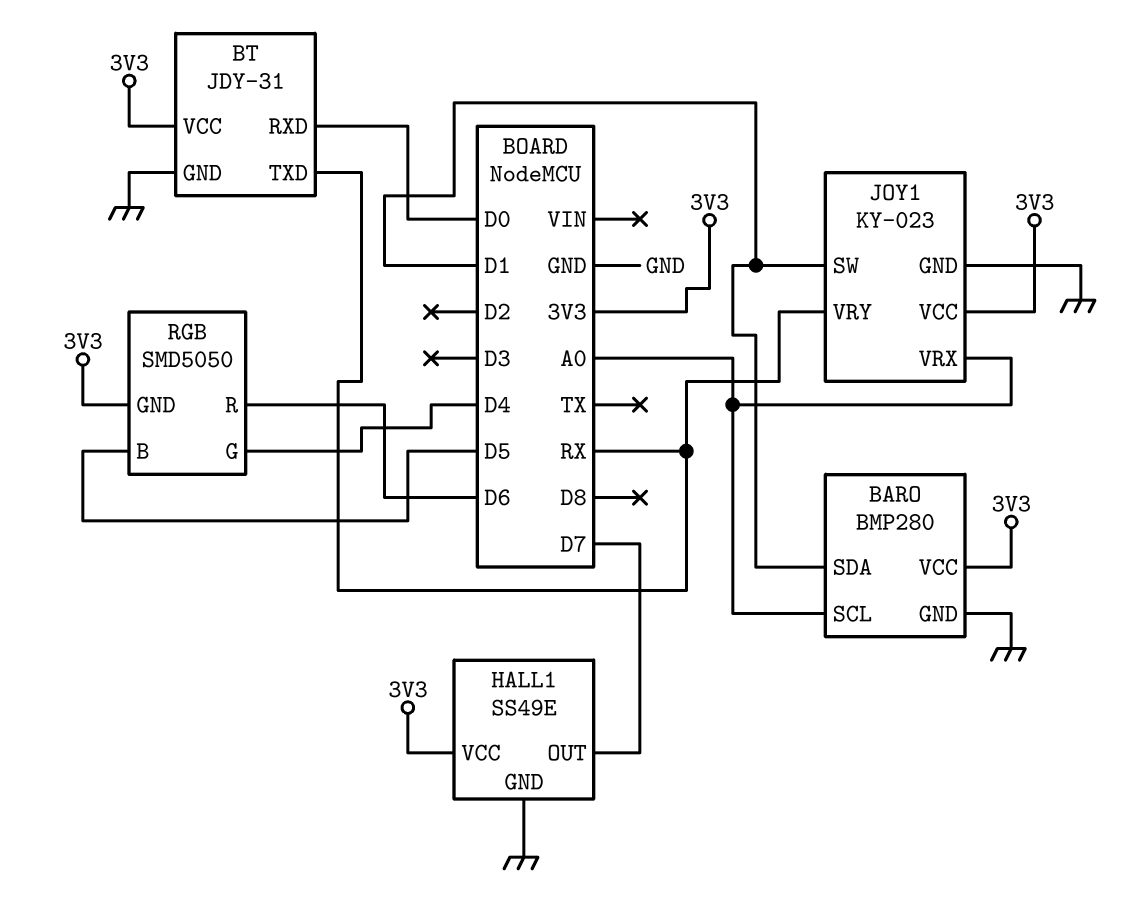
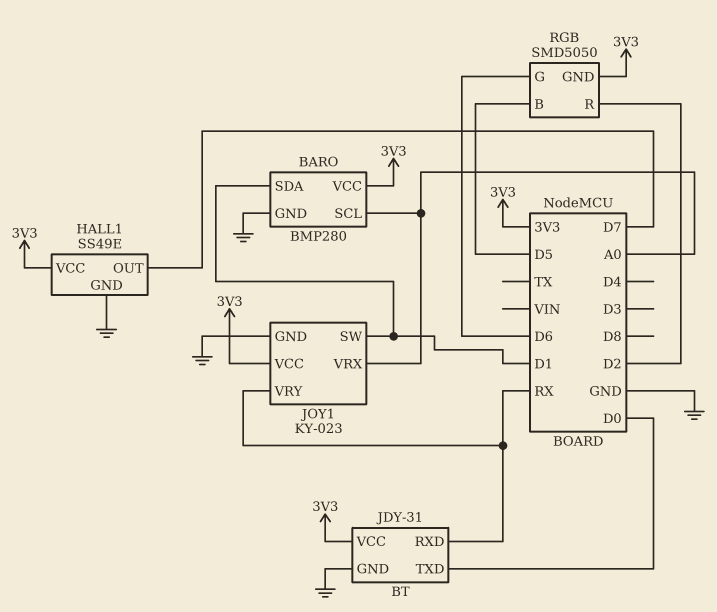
BT pin RXD: D0 -> RX
BT pin TXD: RX -> D0
RGB pin G: D4 -> D6
RGB pin R: D6 -> D2

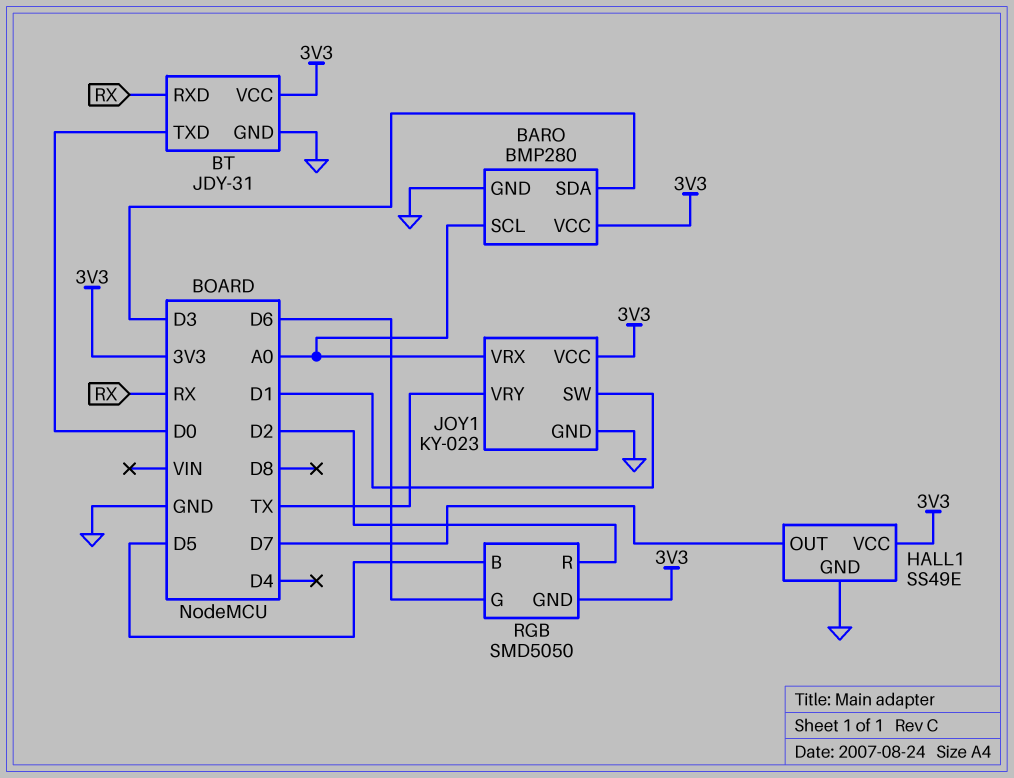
BARO pin SDA: D1 -> D3
JOY1 pin VRY: RX -> TX

